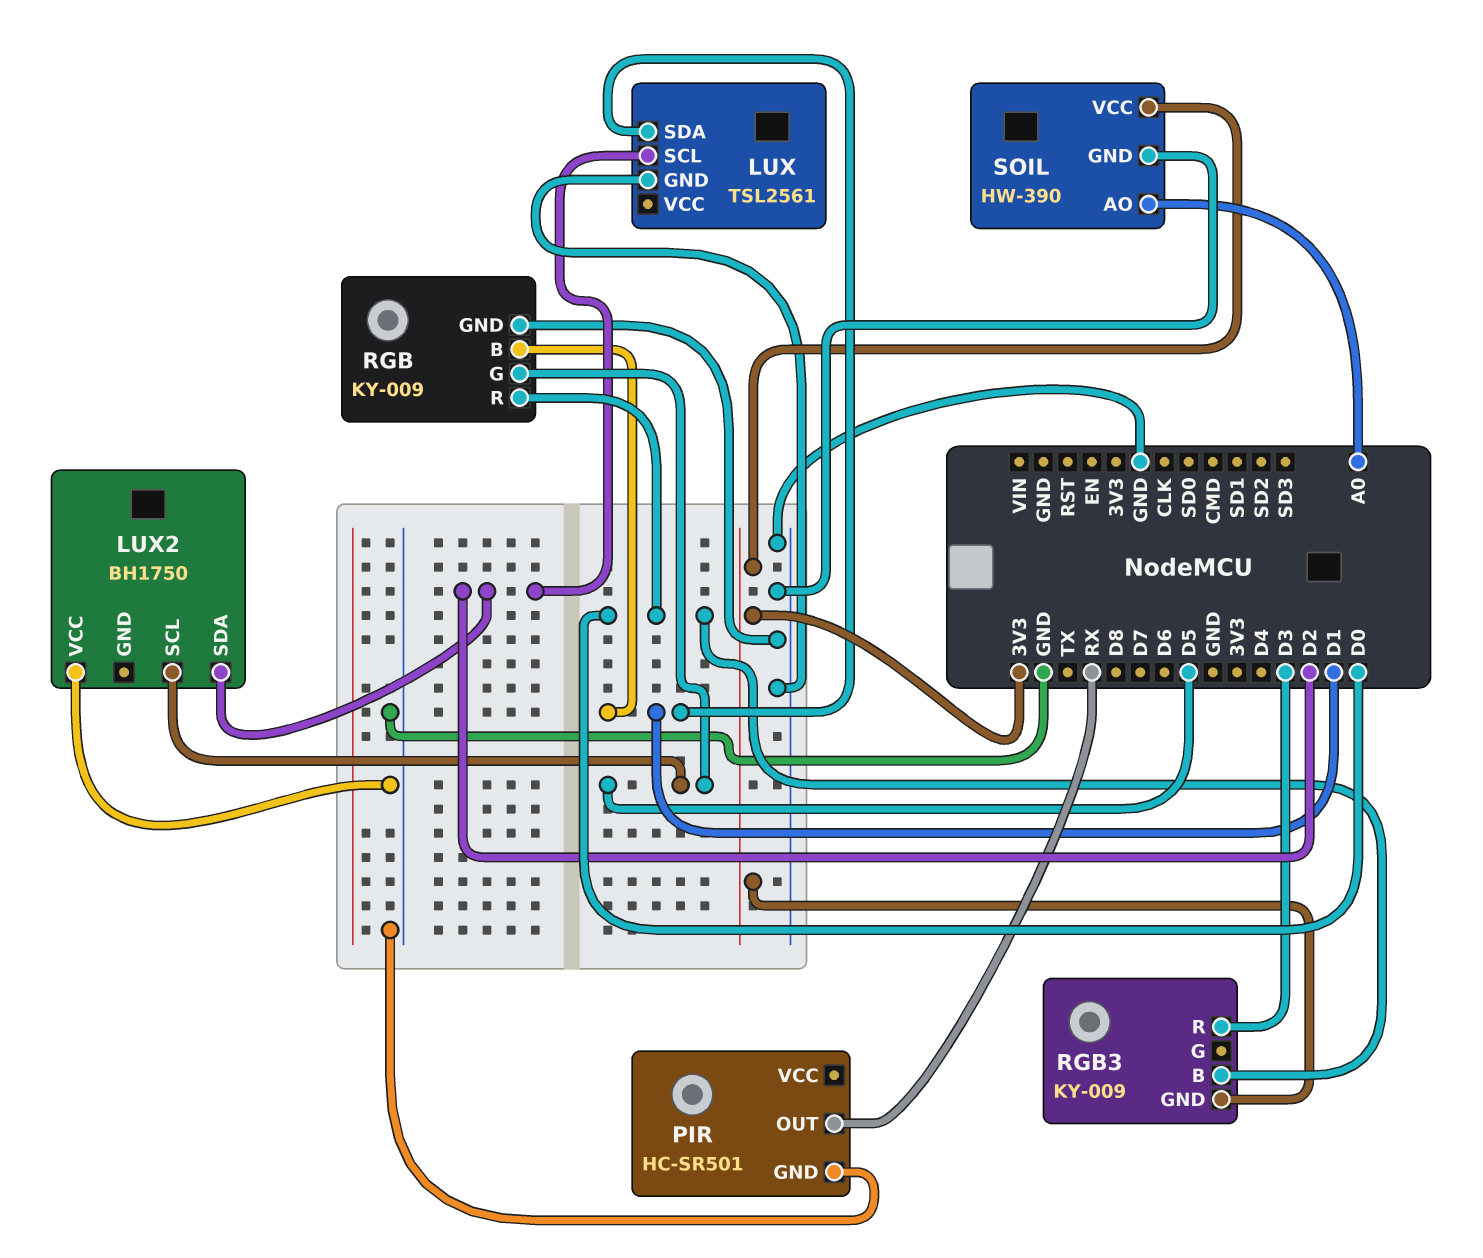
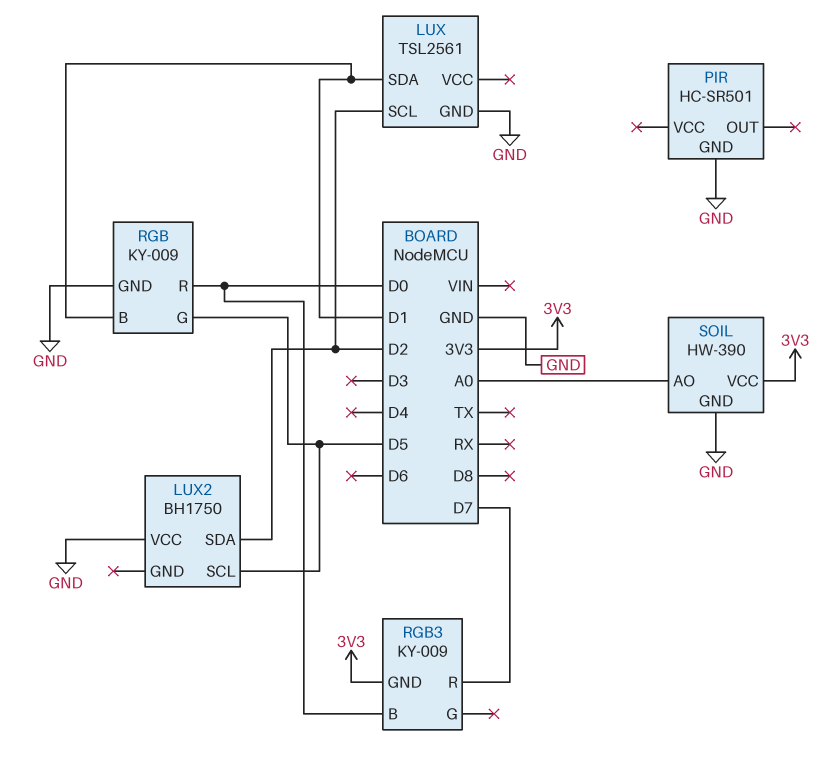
PIR pin OUT: RX -> none
RGB3 pin R: D3 -> D7

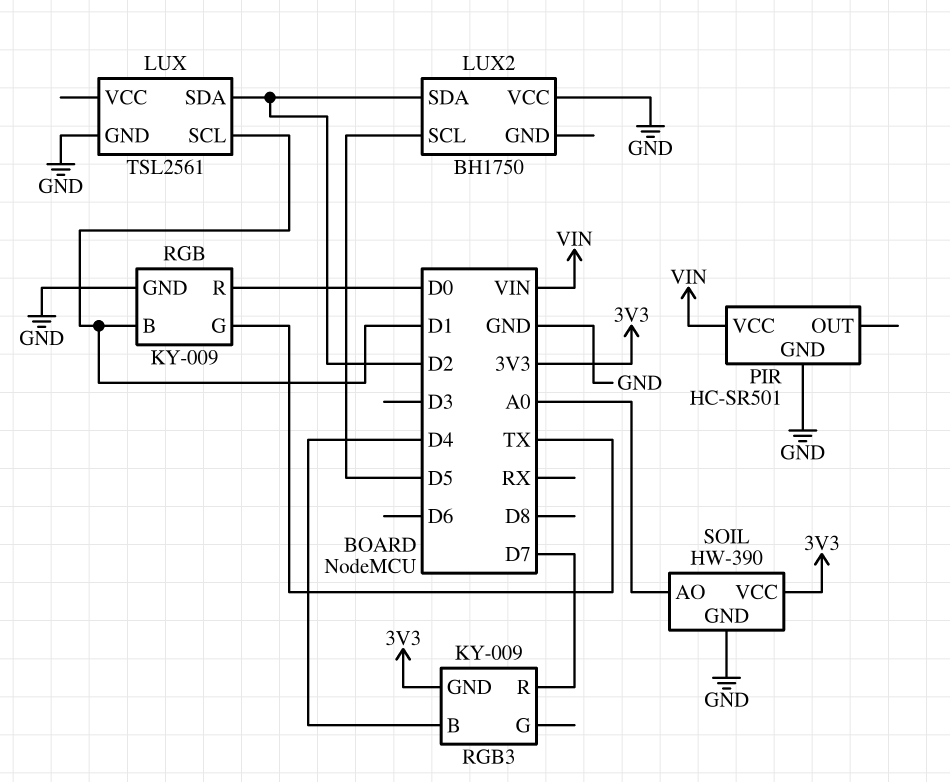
LUX pin SCL: D2 -> D1
LUX pin SDA: D1 -> D2
PIR pin VCC: none -> VIN
RGB pin G: D5 -> TX
RGB3 pin B: D0 -> D4

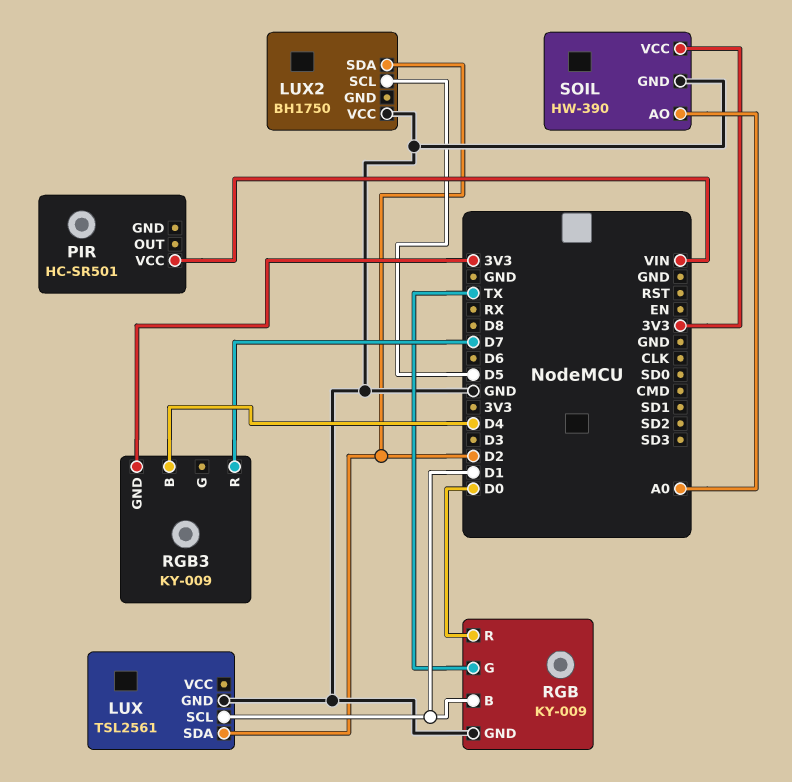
PIR pin GND: GND -> none

